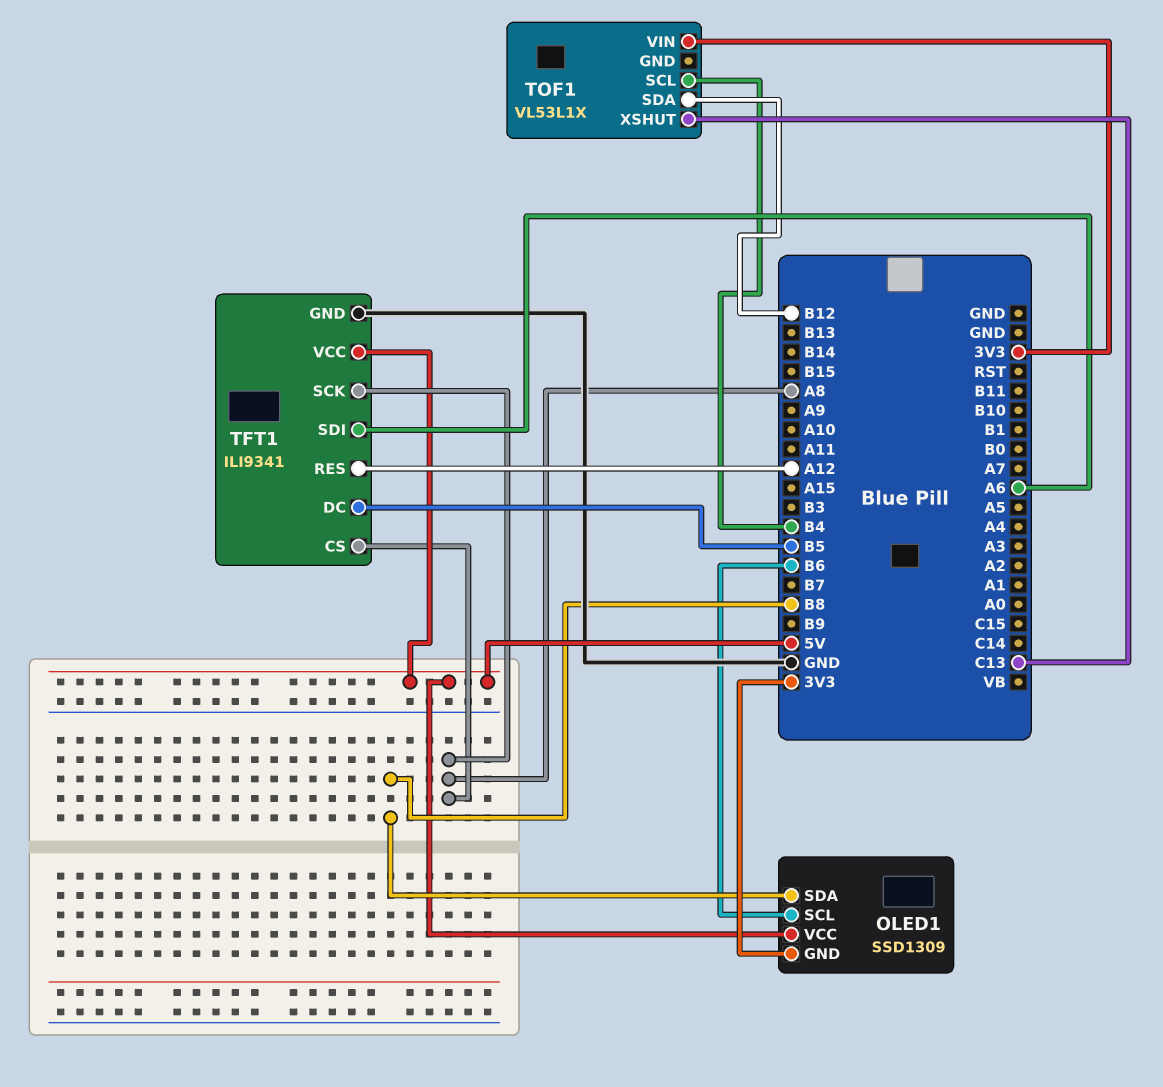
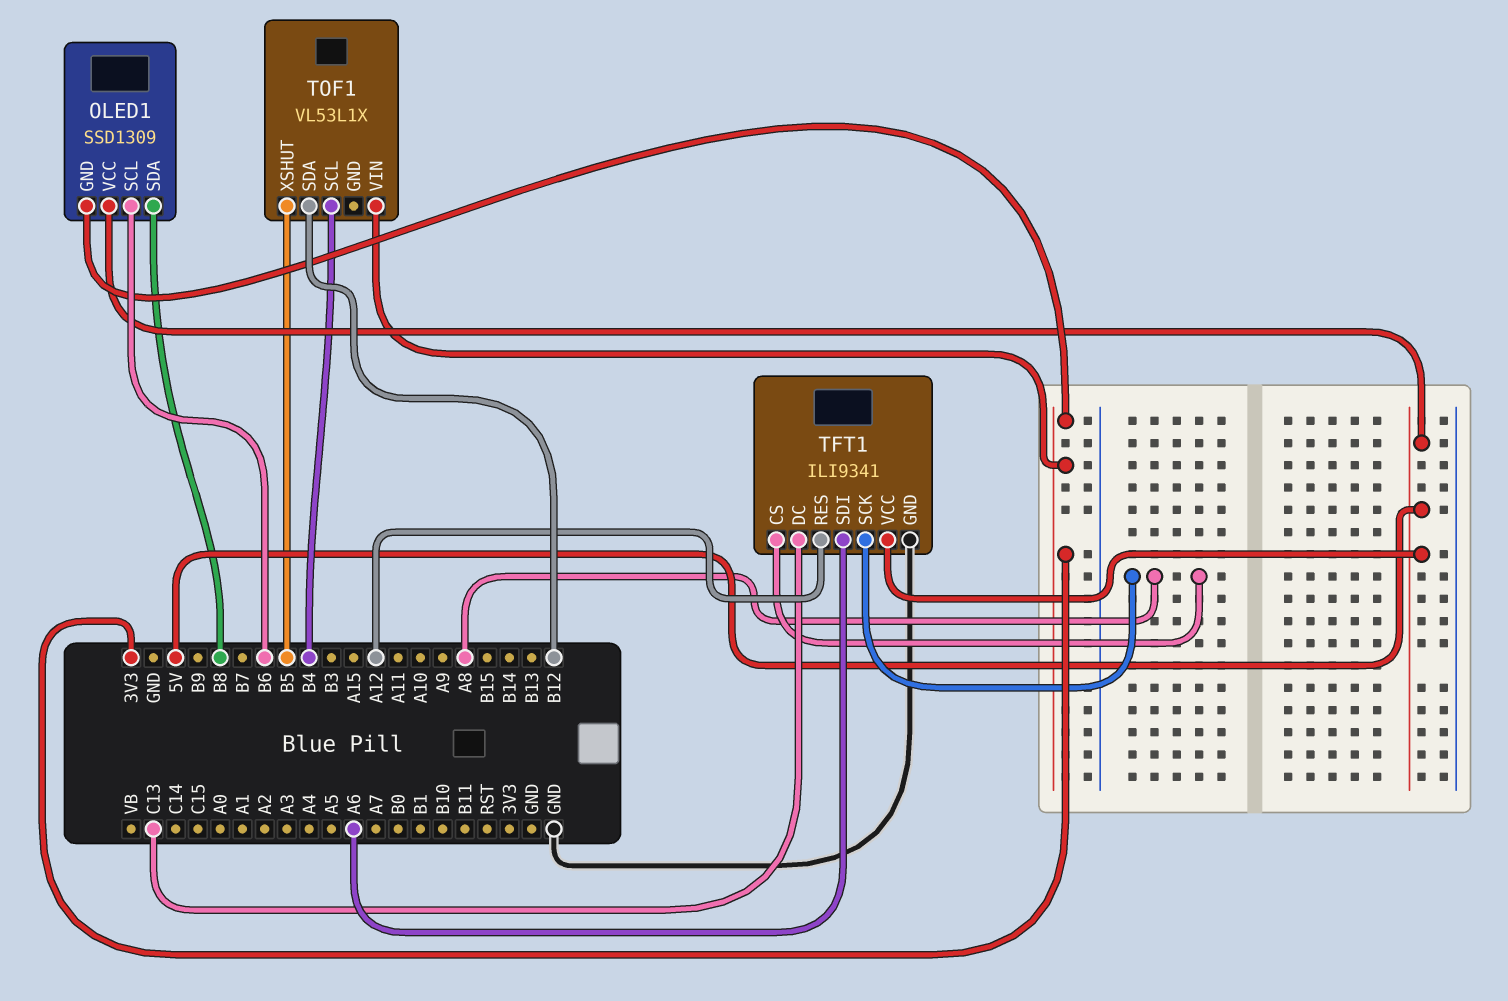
TFT1 pin DC: B5 -> C13
TOF1 pin XSHUT: C13 -> B5

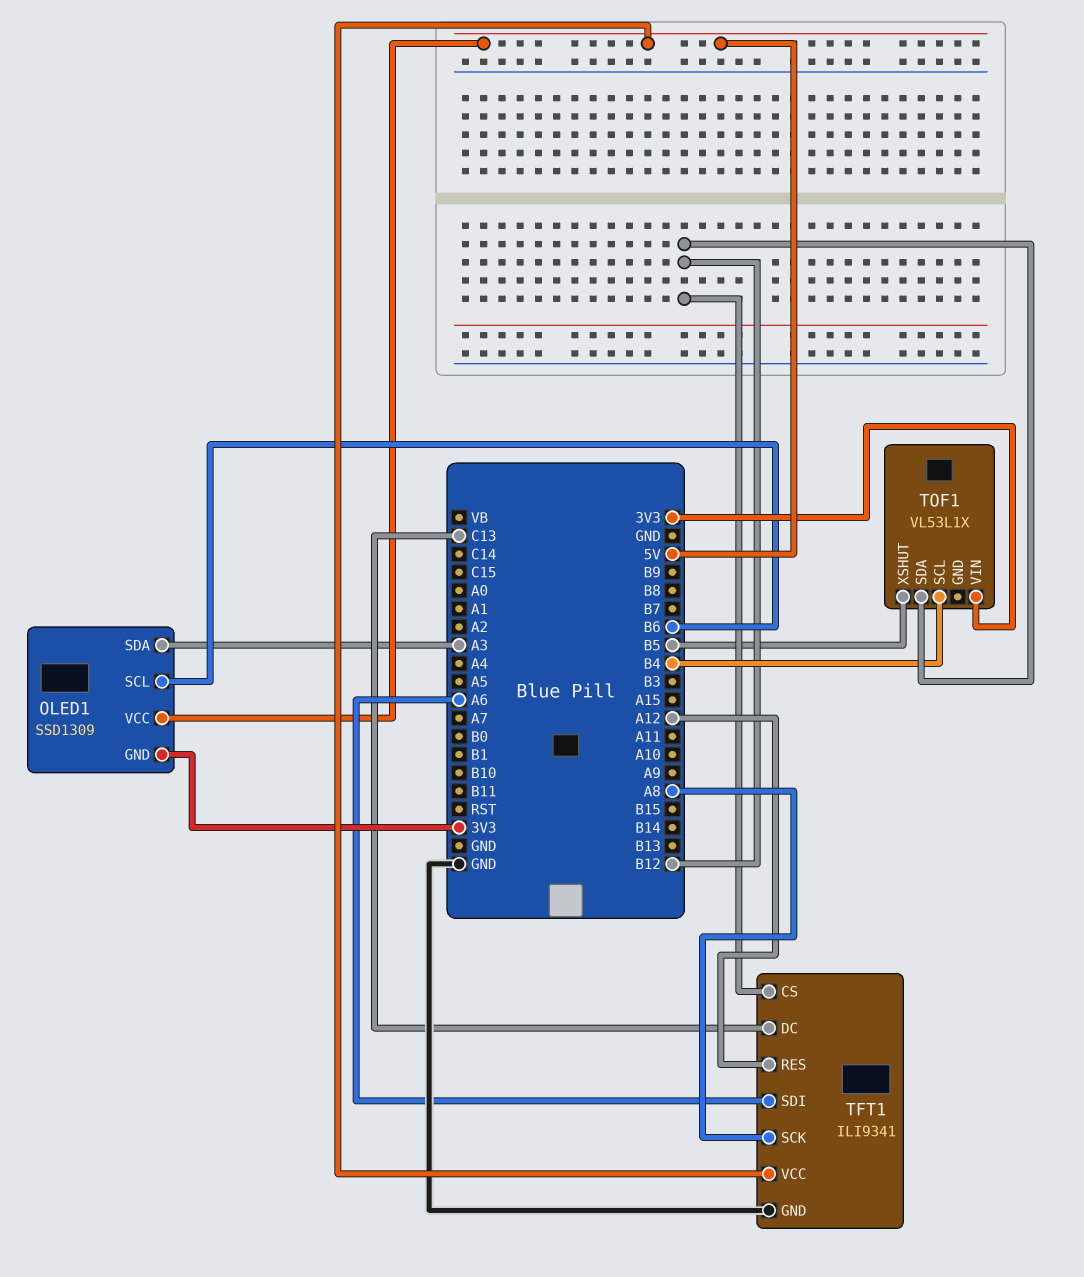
OLED1 pin SDA: B8 -> A3
TFT1 pin CS: A8 -> B12

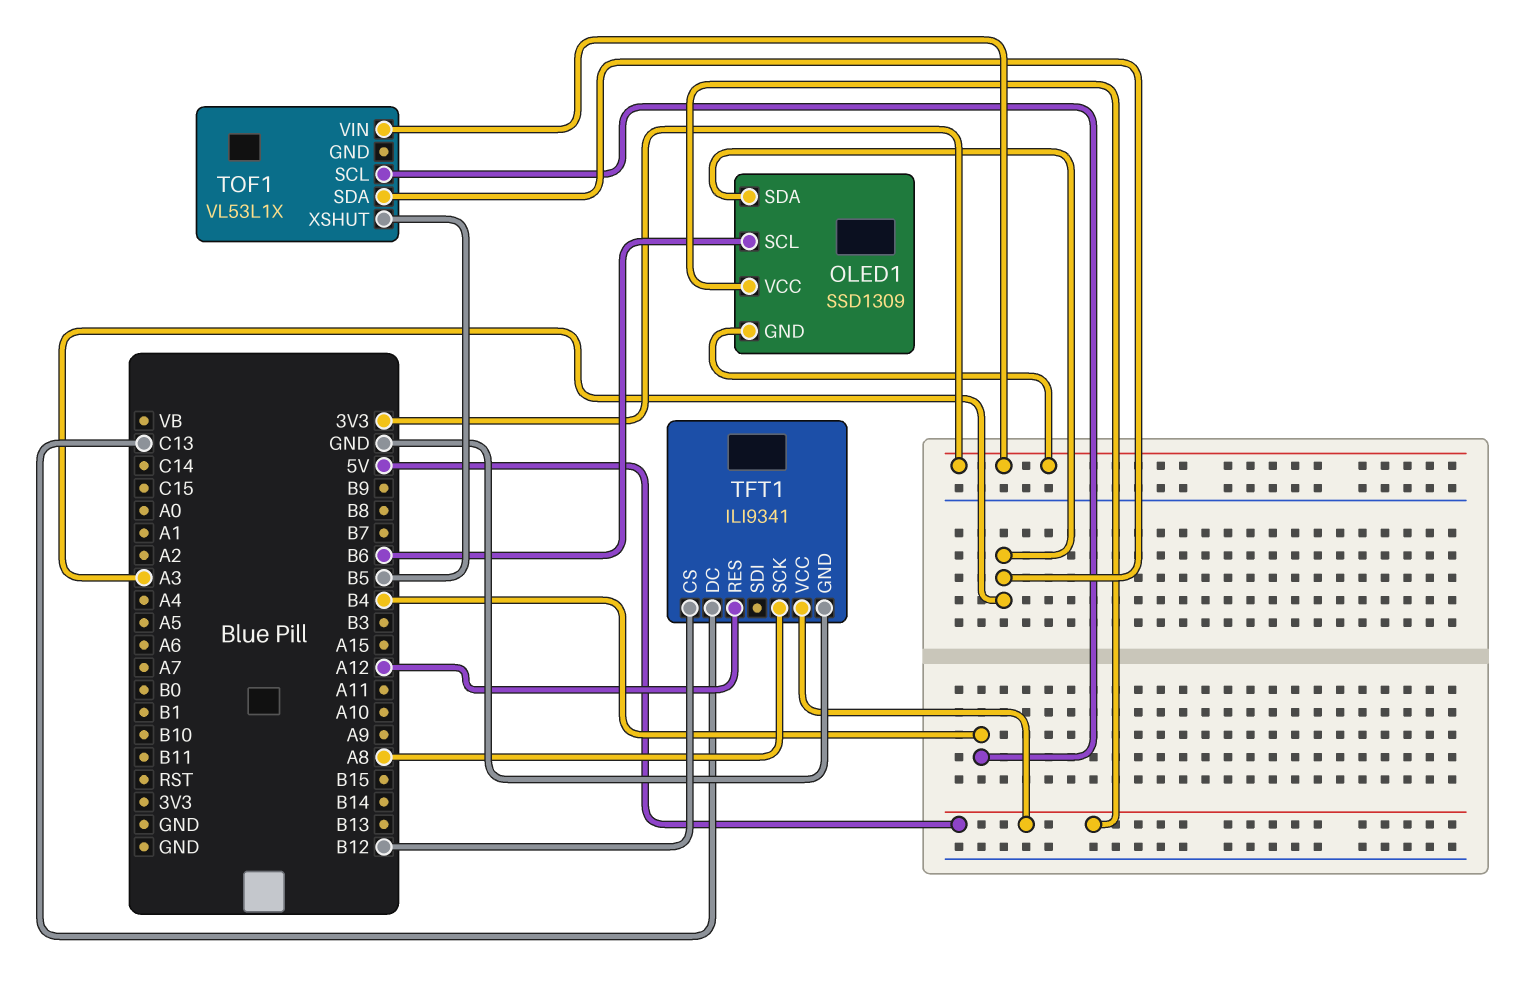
TFT1 pin SDI: A6 -> none
TOF1 pin SDA: B12 -> A3

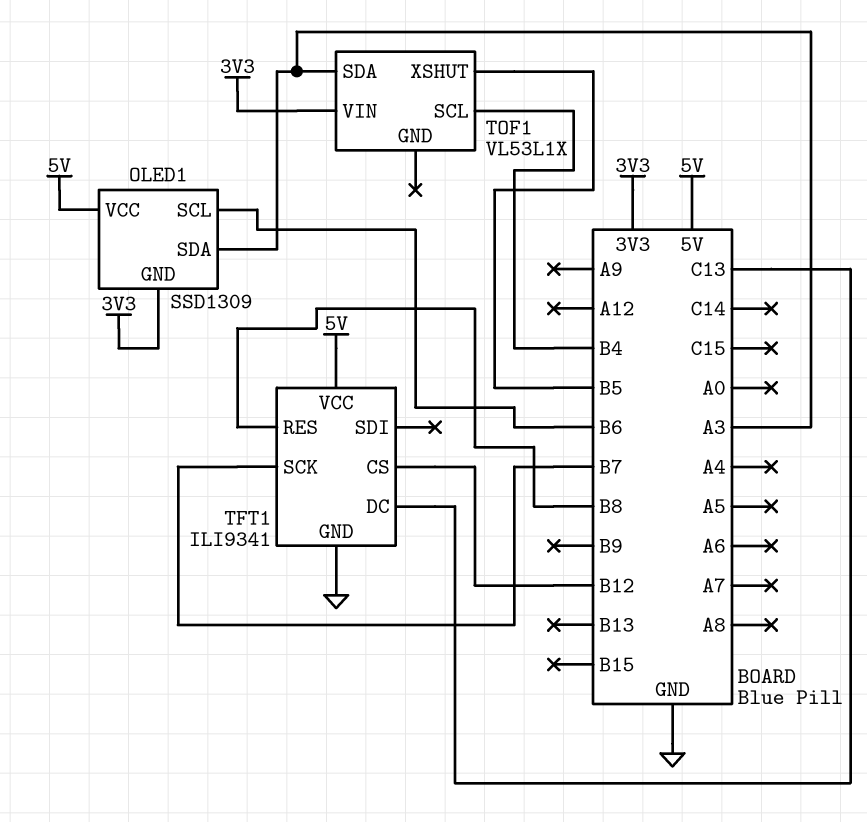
TFT1 pin RES: A12 -> B8
TFT1 pin SCK: A8 -> B7

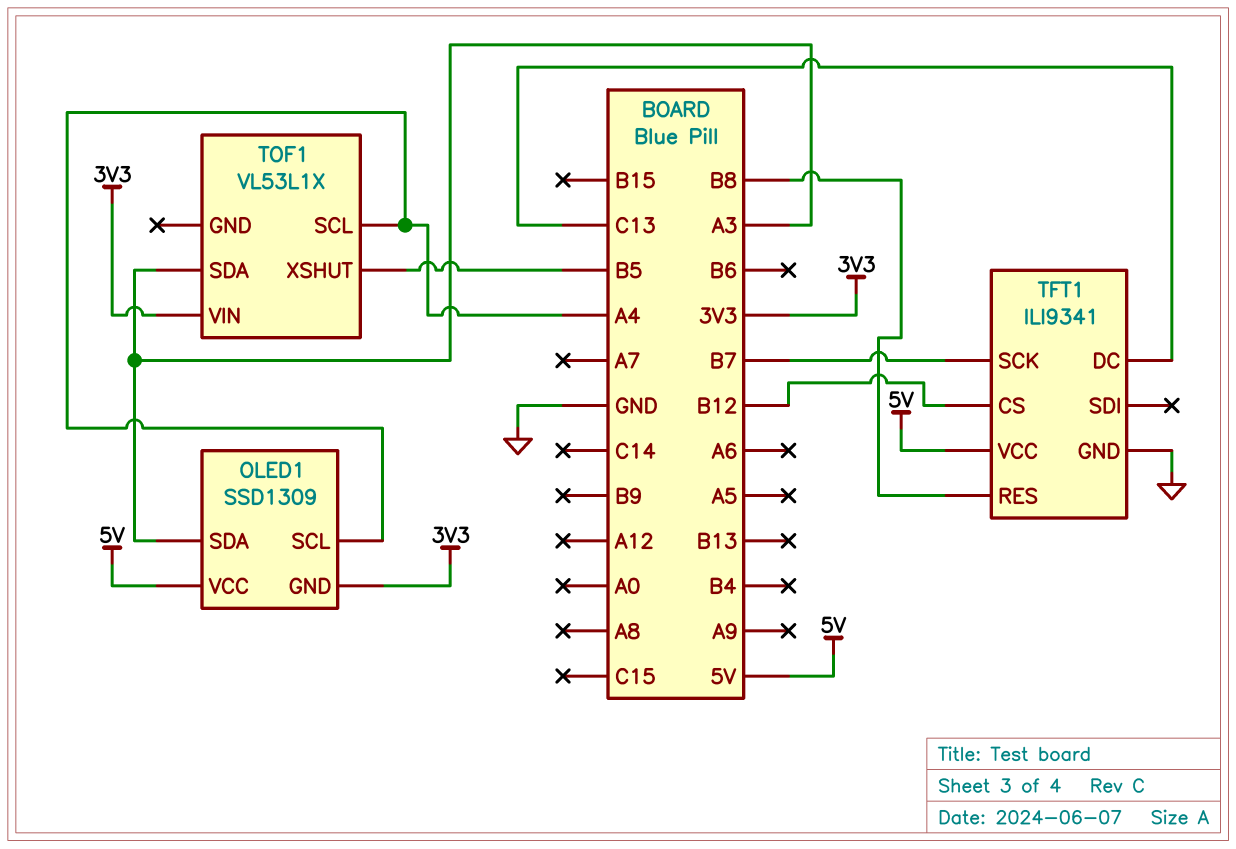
OLED1 pin SCL: B6 -> A4
TOF1 pin SCL: B4 -> A4

